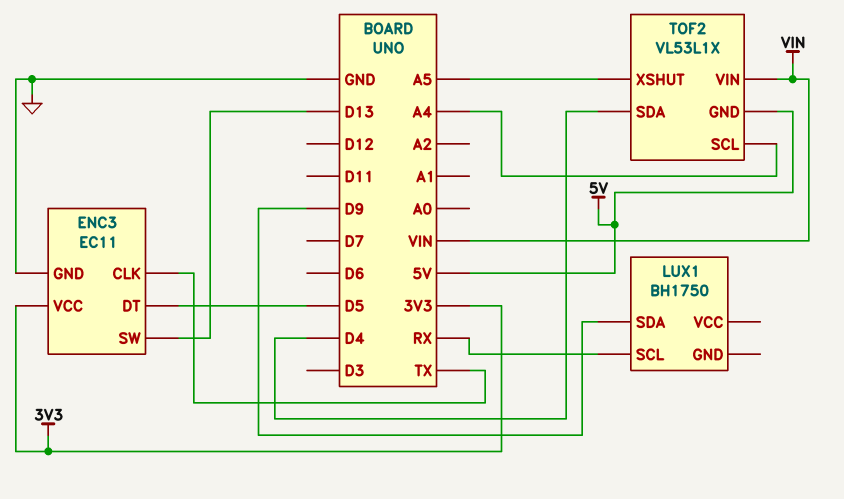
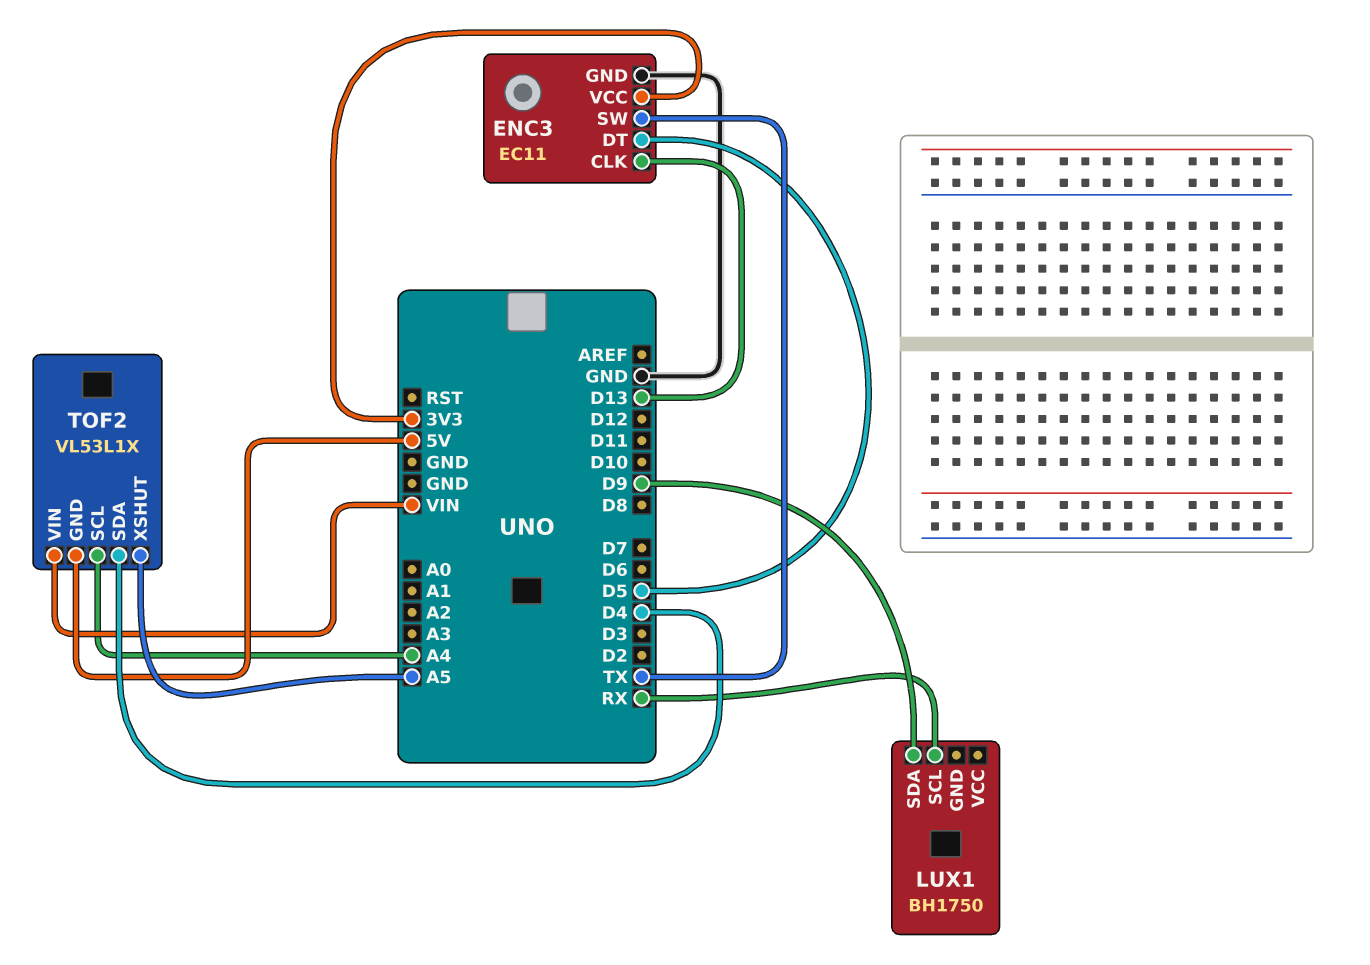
ENC3 pin CLK: TX -> D13
ENC3 pin SW: D13 -> TX

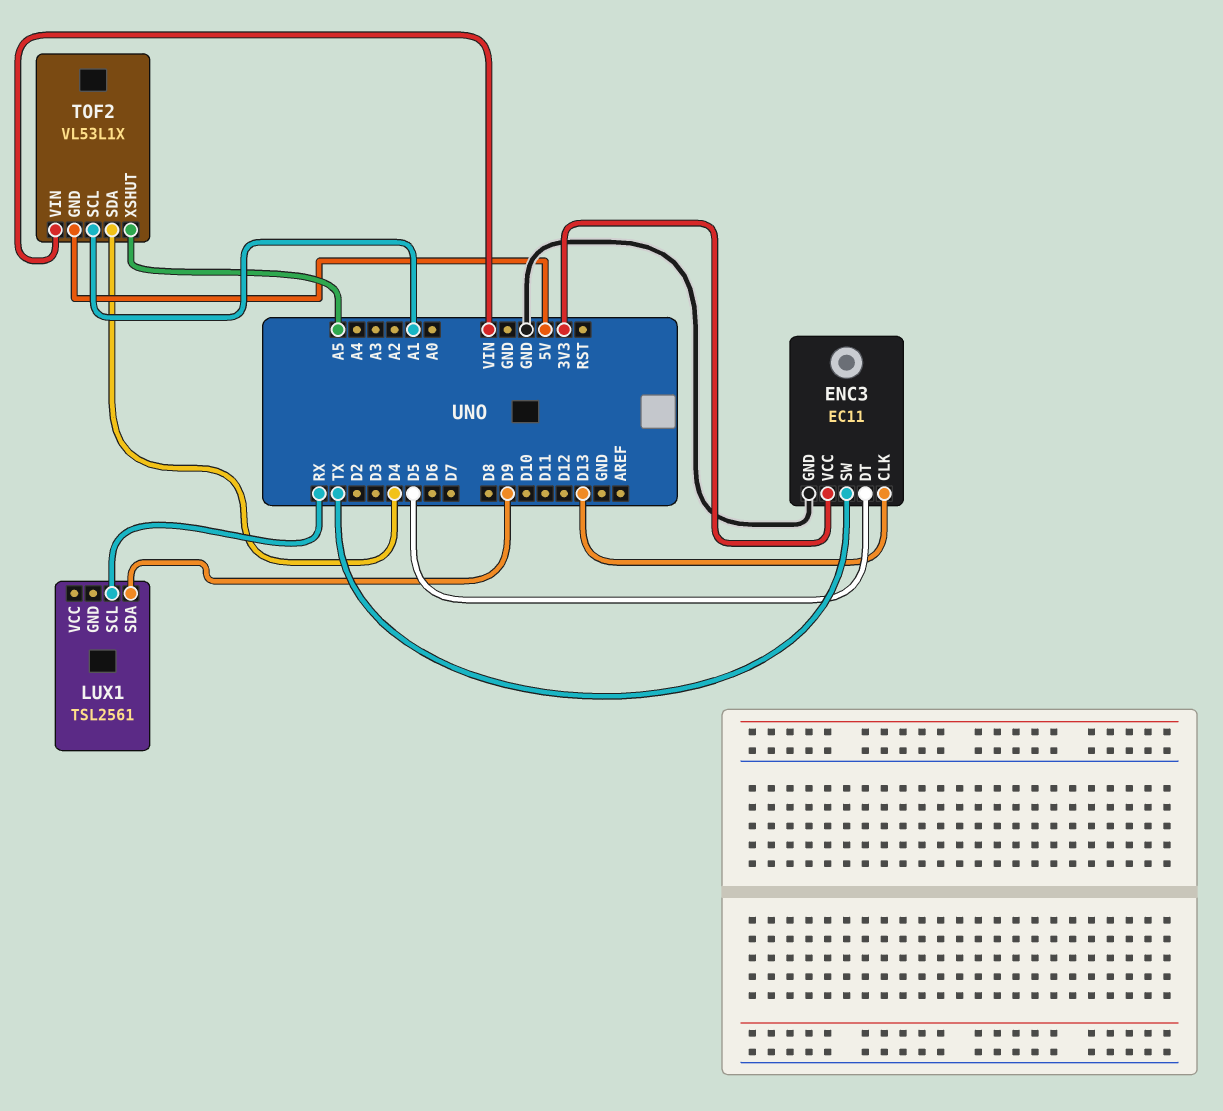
LUX1: BH1750 -> TSL2561
TOF2 pin SCL: A4 -> A1

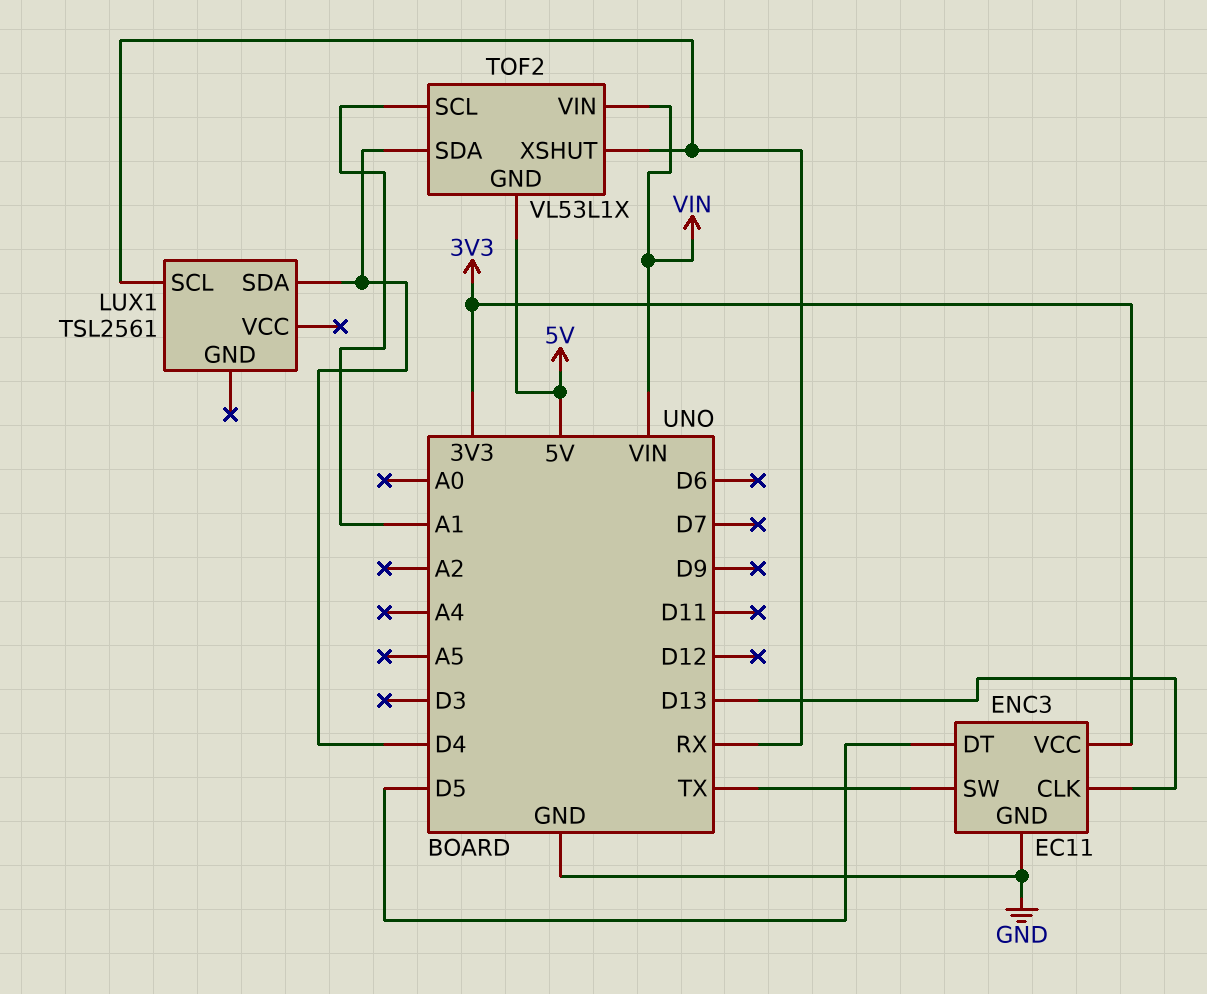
LUX1 pin SDA: D9 -> D4
TOF2 pin XSHUT: A5 -> RX

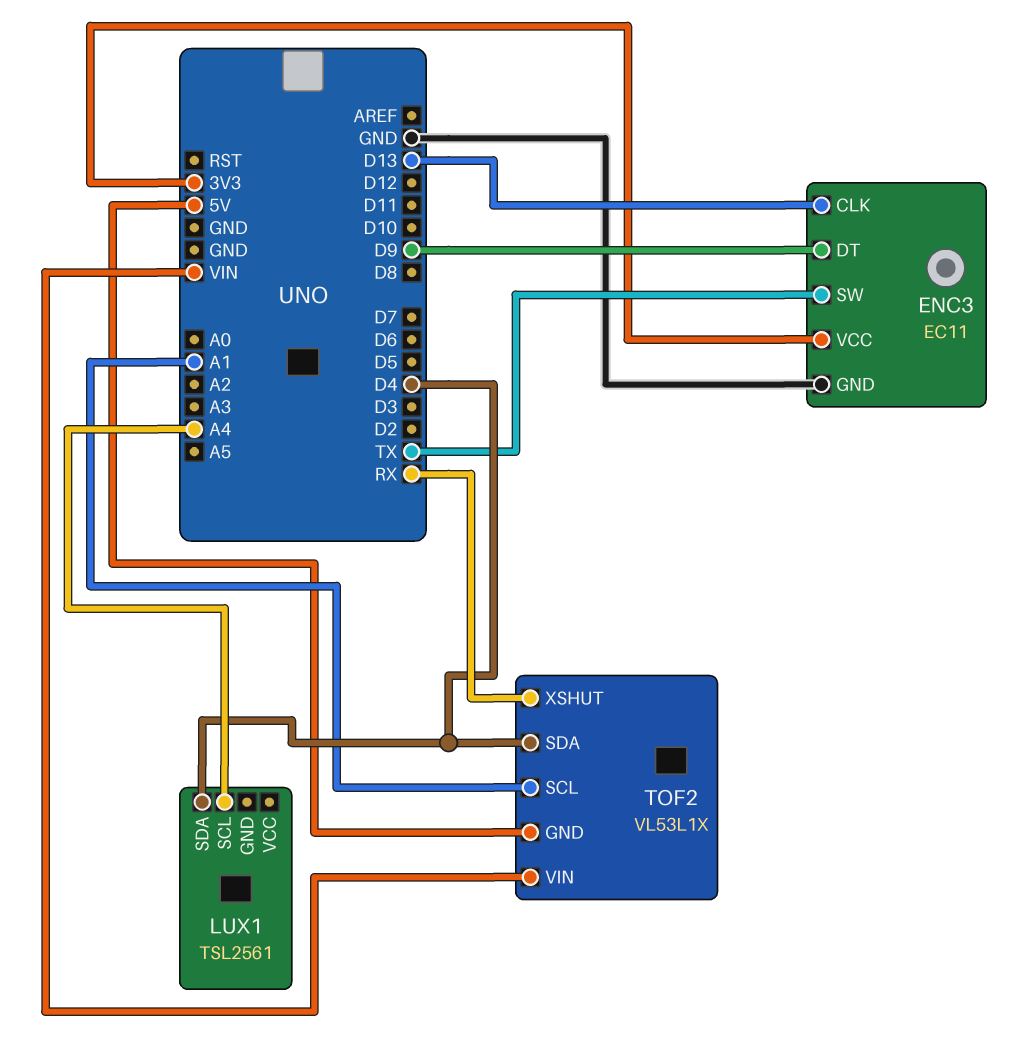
ENC3 pin DT: D5 -> D9
LUX1 pin SCL: RX -> A4

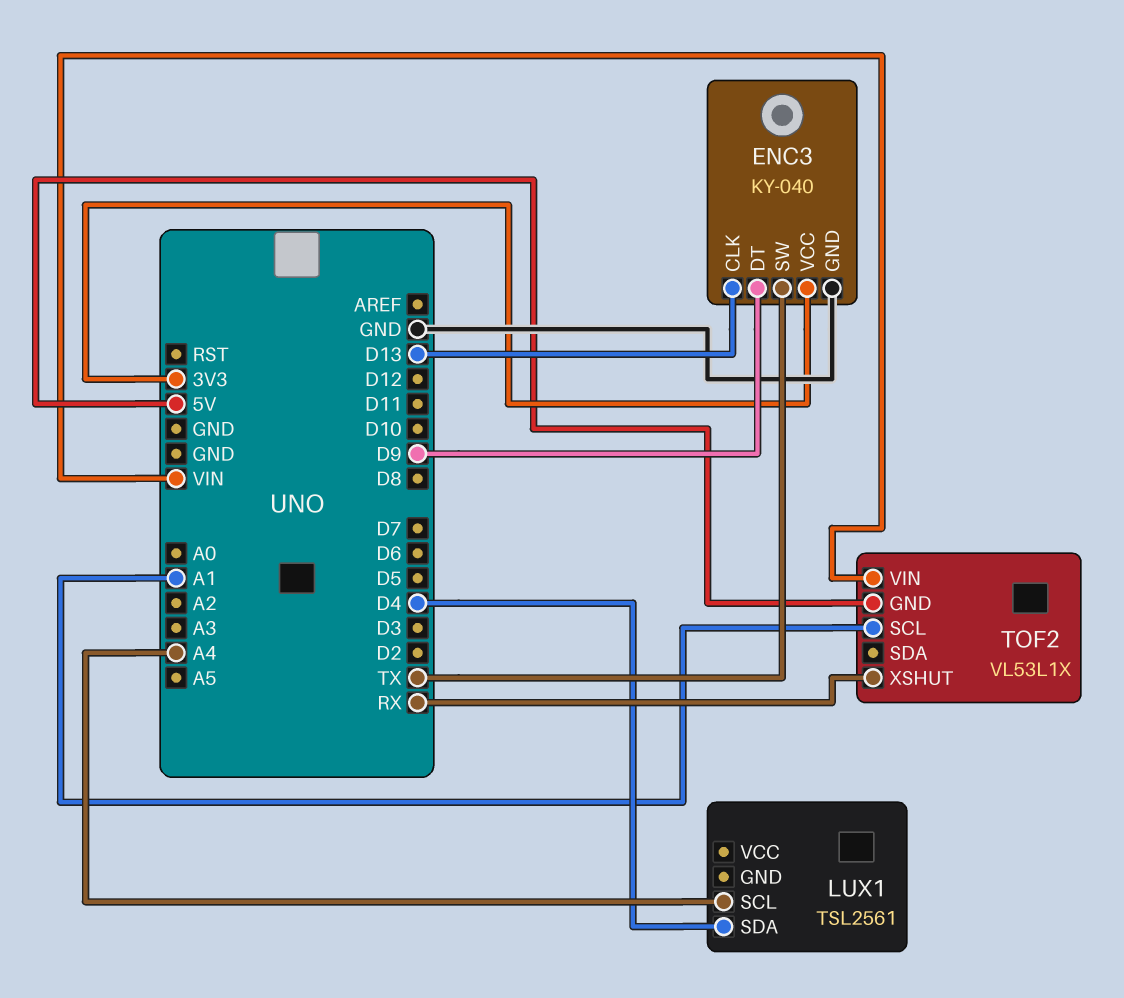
ENC3: EC11 -> KY-040
TOF2 pin SDA: D4 -> none

